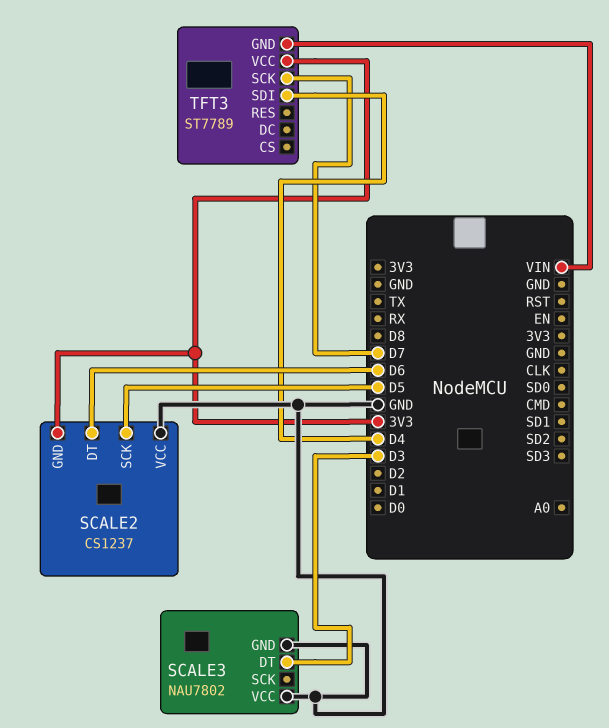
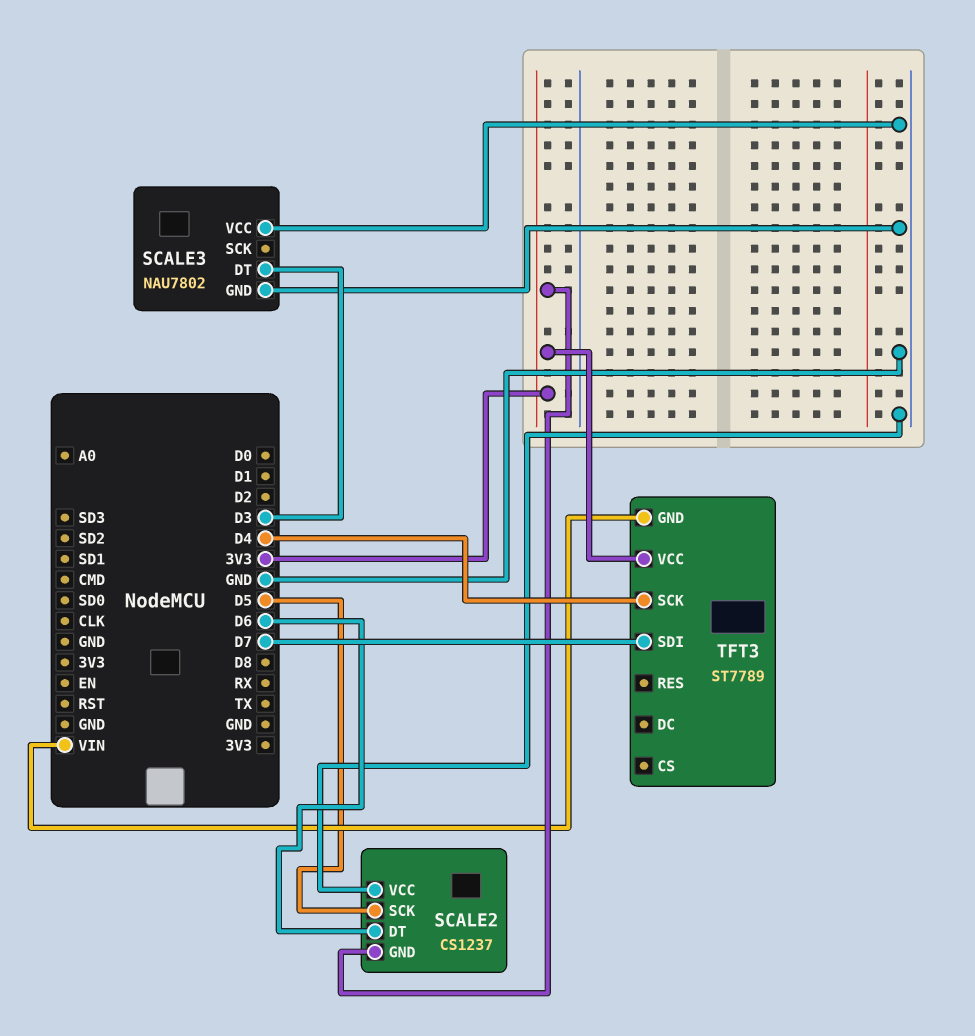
TFT3 pin SCK: D7 -> D4
TFT3 pin SDI: D4 -> D7

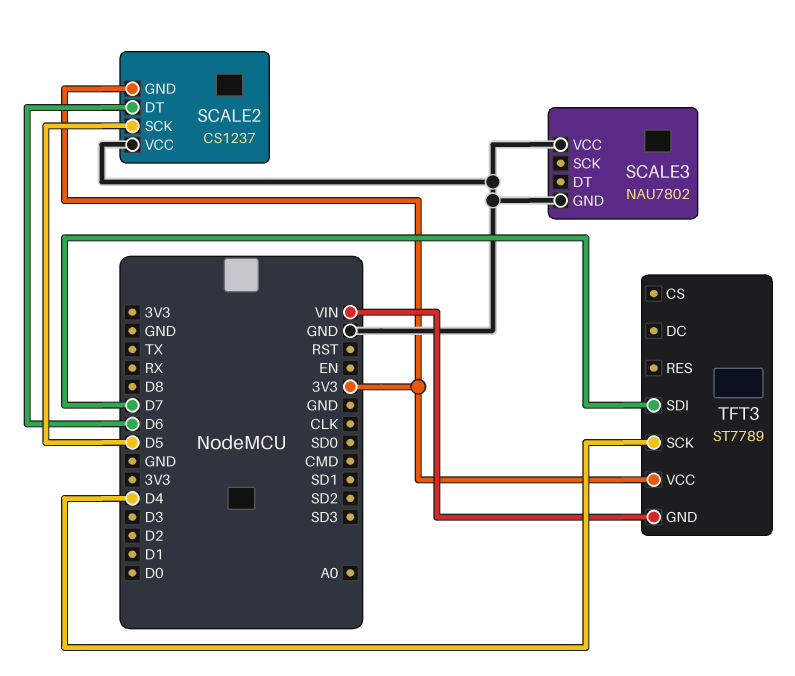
SCALE3 pin DT: D3 -> none

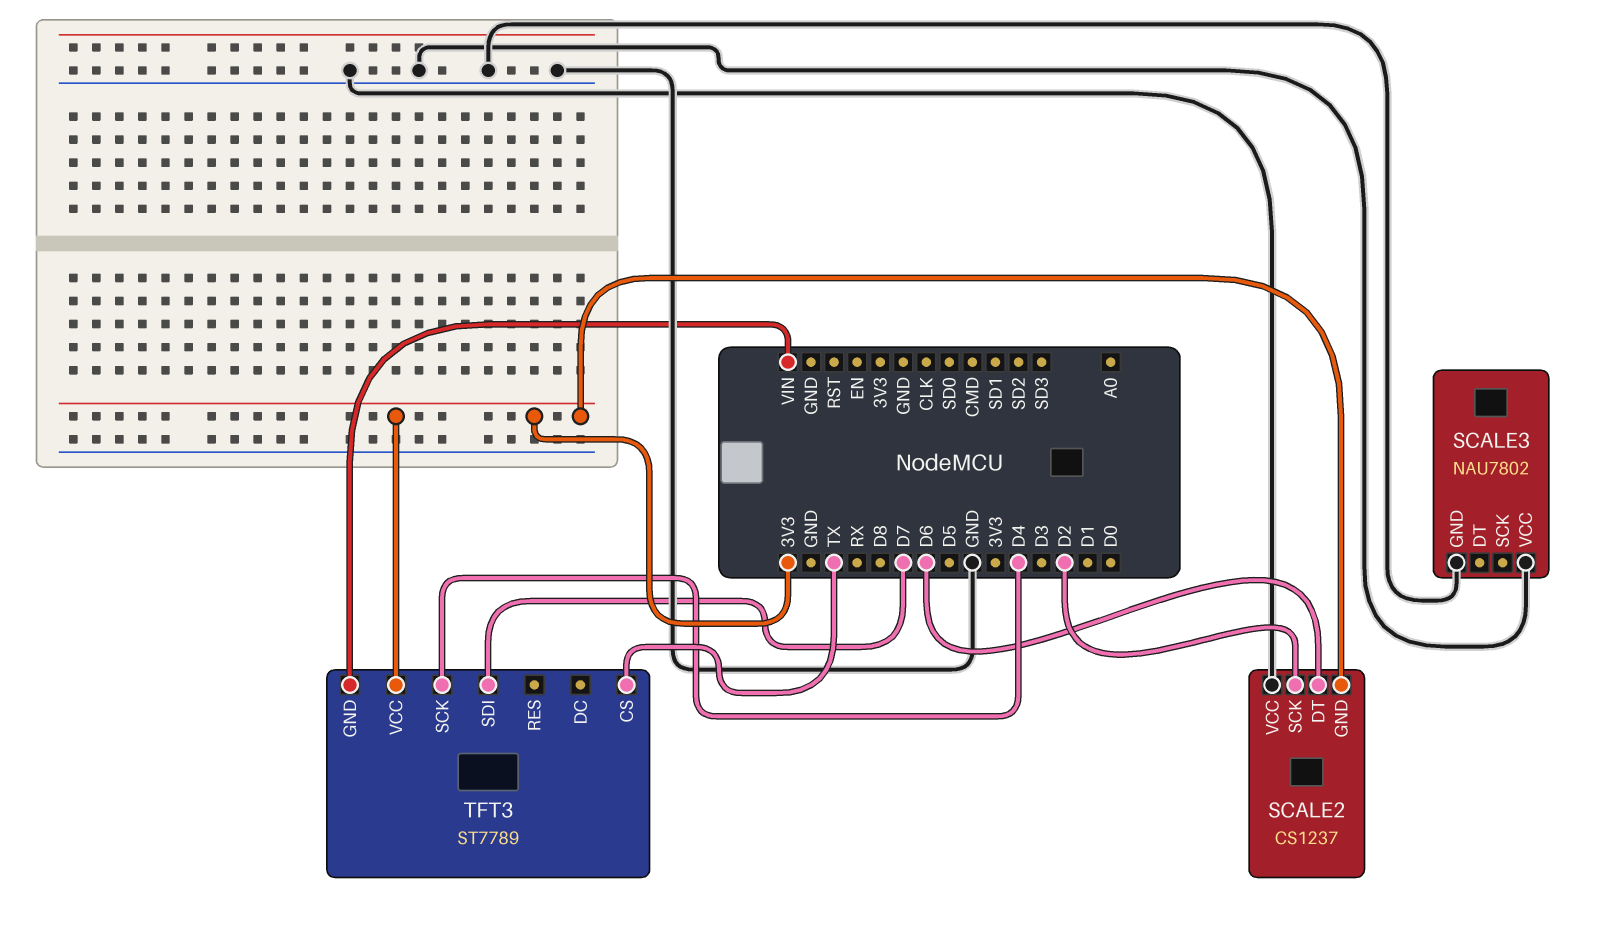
SCALE2 pin SCK: D5 -> D2
TFT3 pin CS: none -> TX

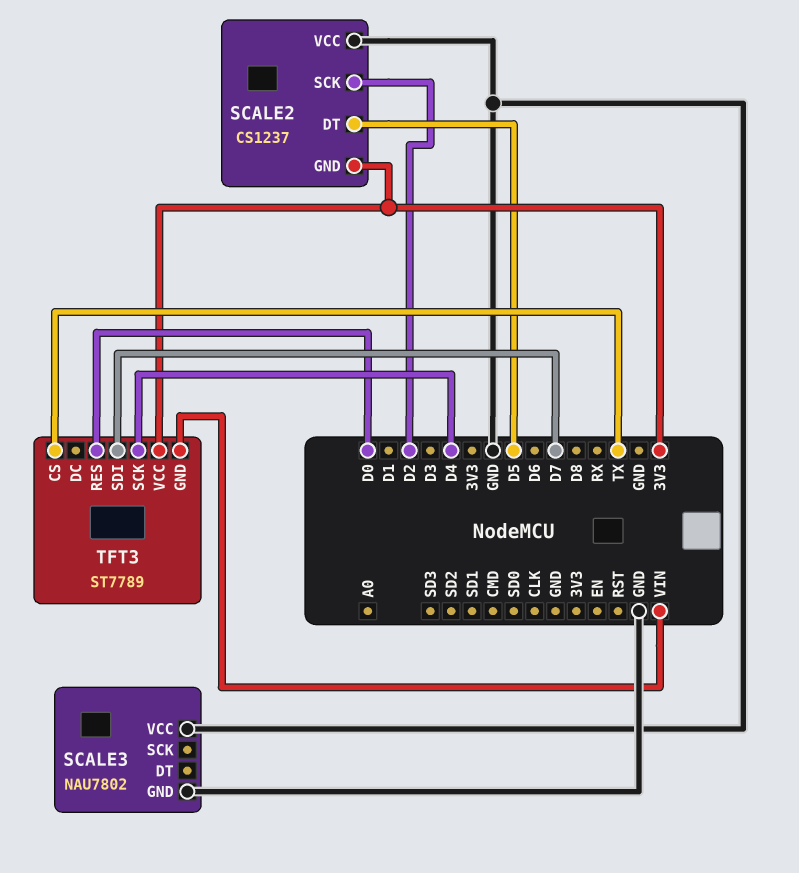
SCALE2 pin DT: D6 -> D5
TFT3 pin RES: none -> D0

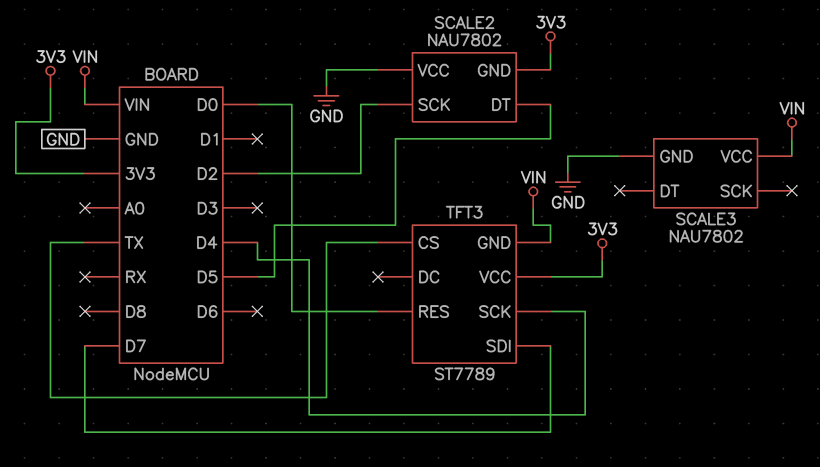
SCALE2: CS1237 -> NAU7802
SCALE3 pin VCC: GND -> VIN

